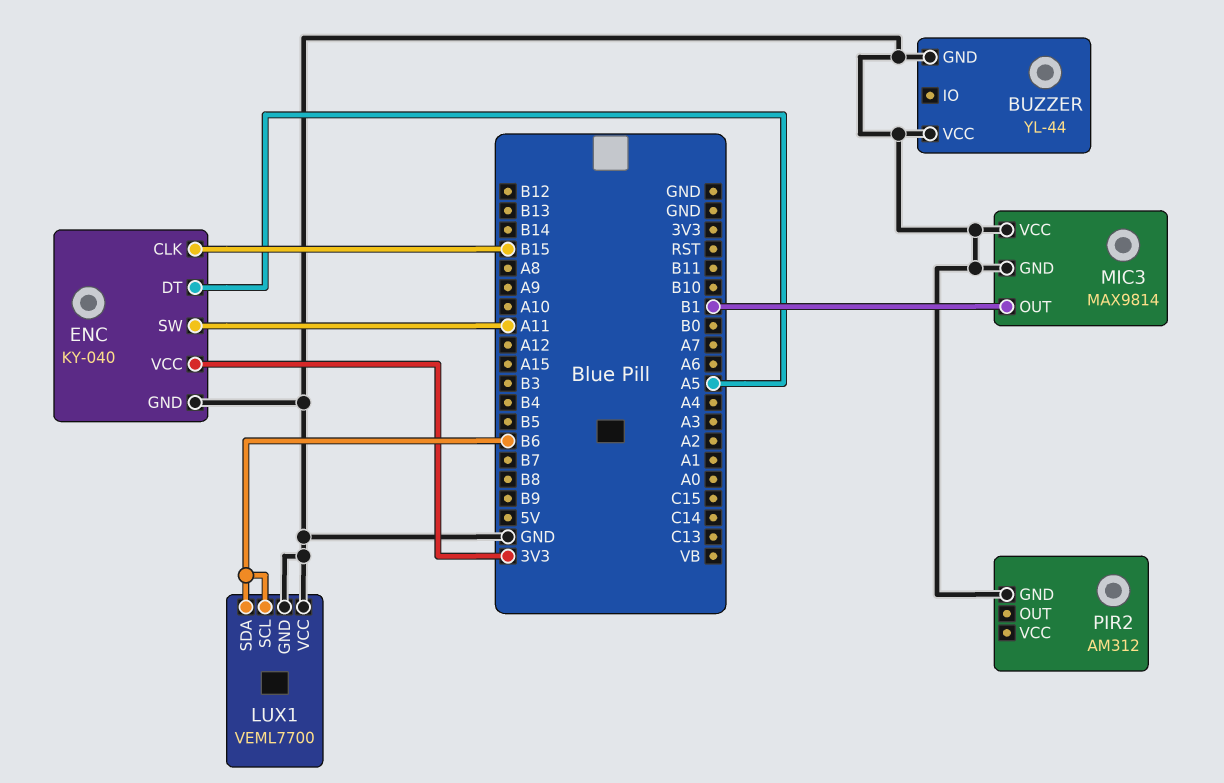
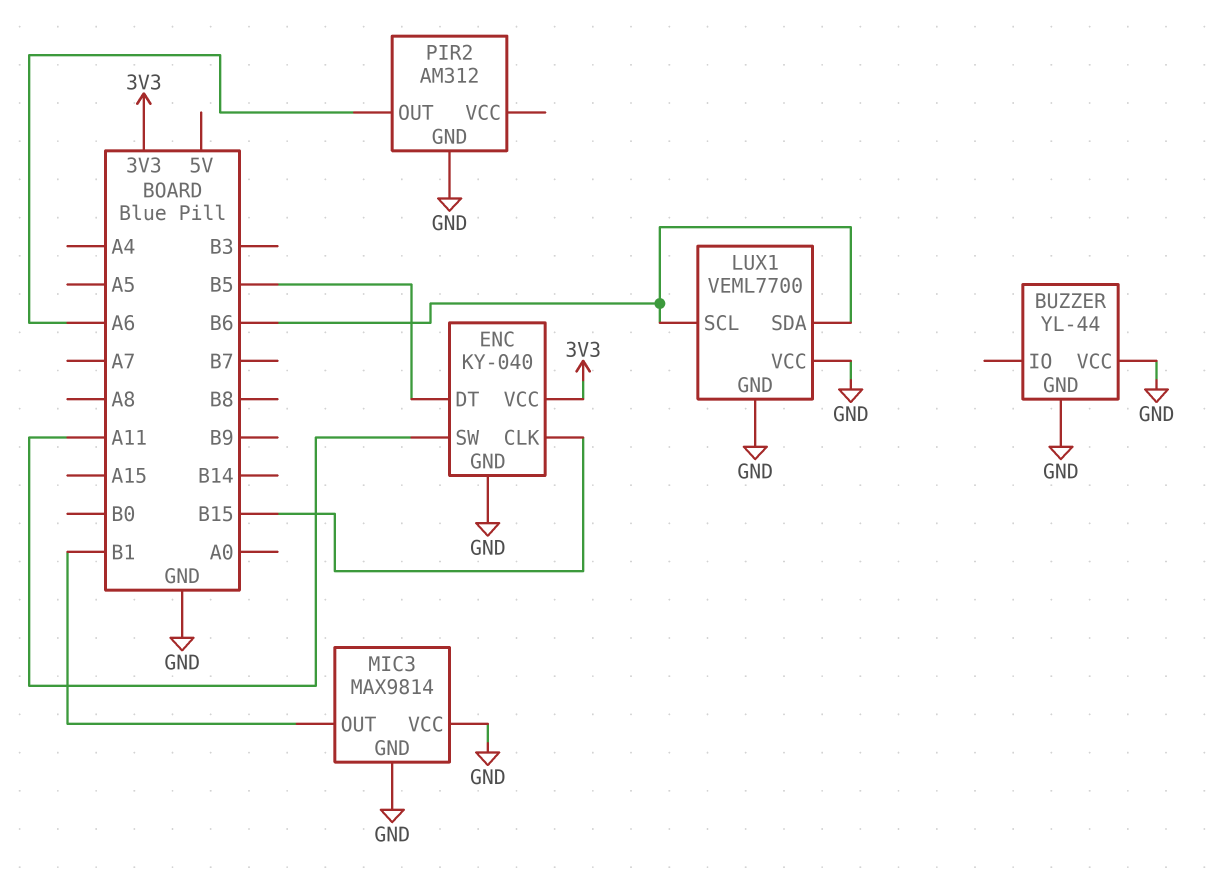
ENC pin DT: A5 -> B5
PIR2 pin OUT: none -> A6

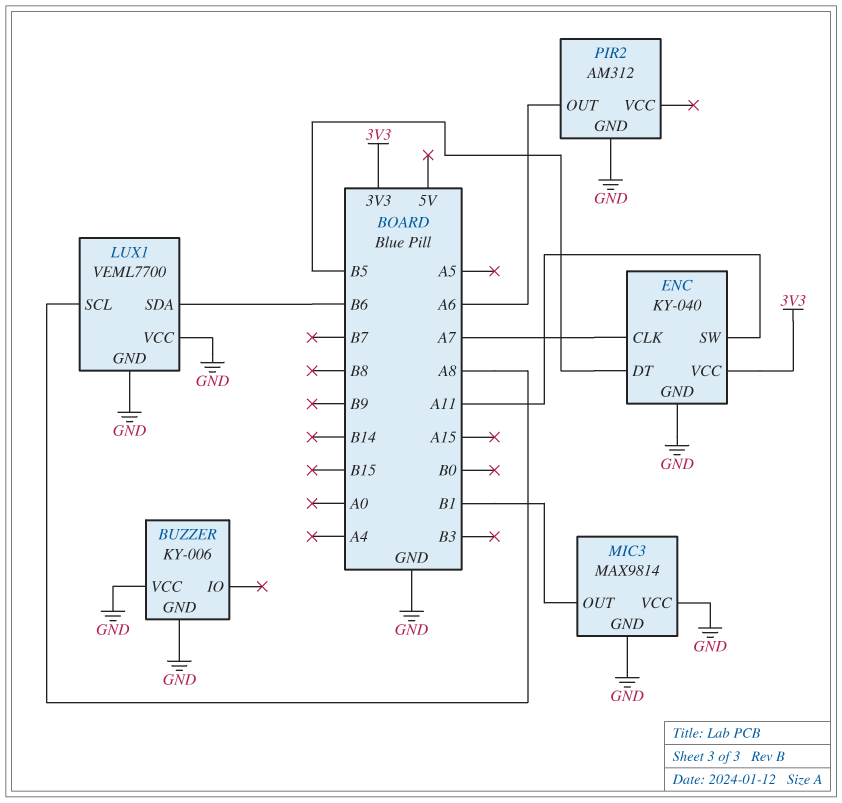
BUZZER: YL-44 -> KY-006
ENC pin CLK: B15 -> A7
LUX1 pin SCL: B6 -> A8

